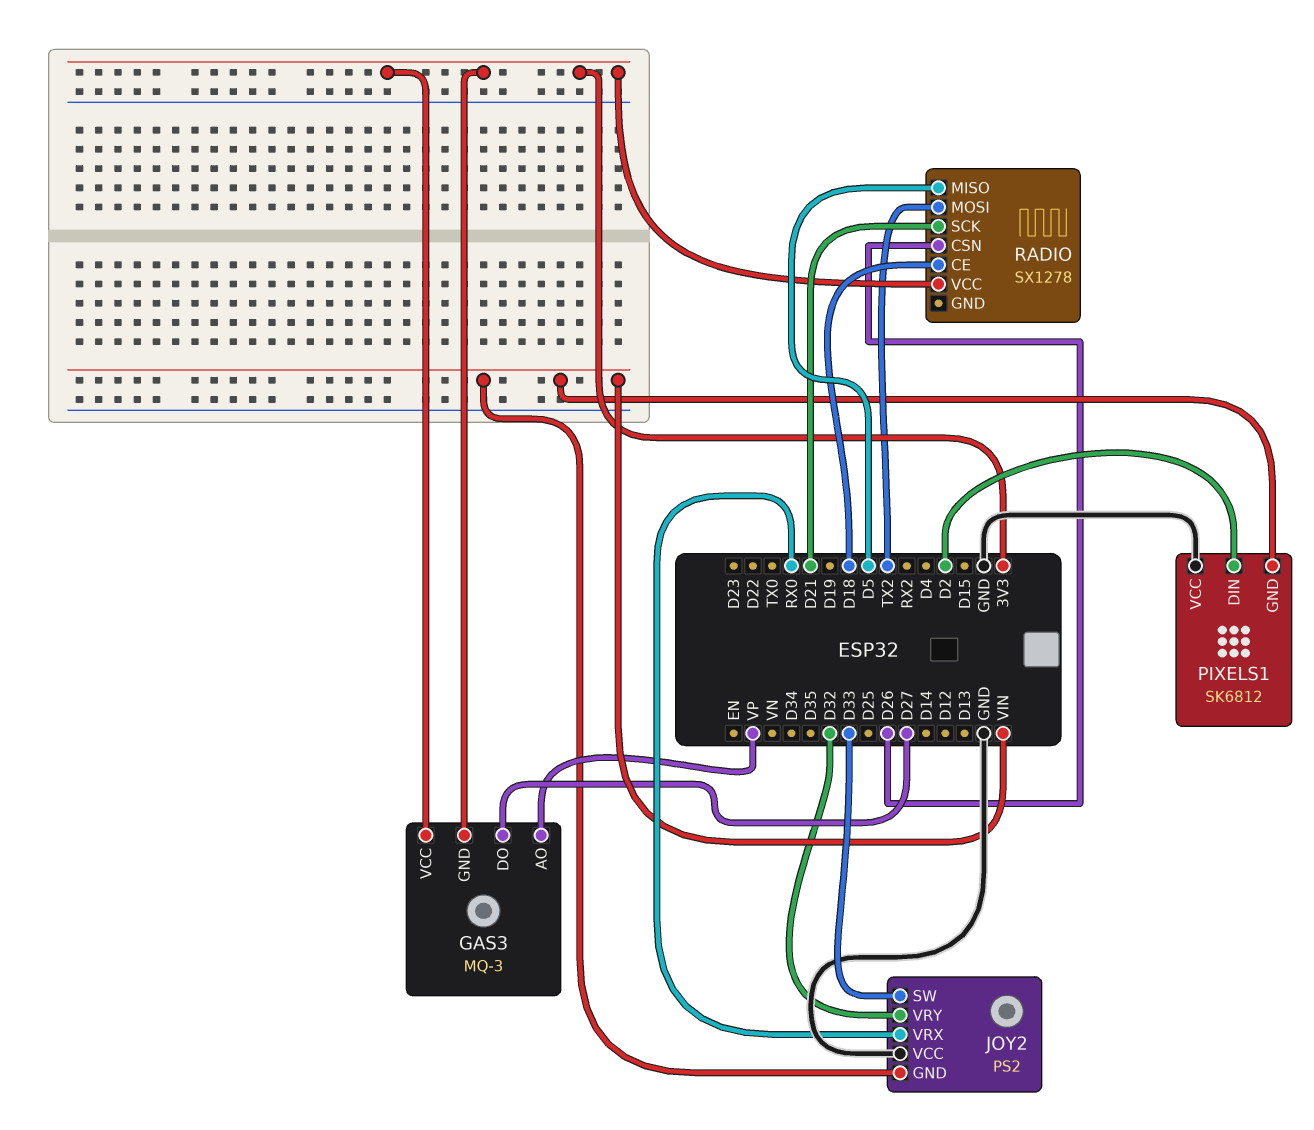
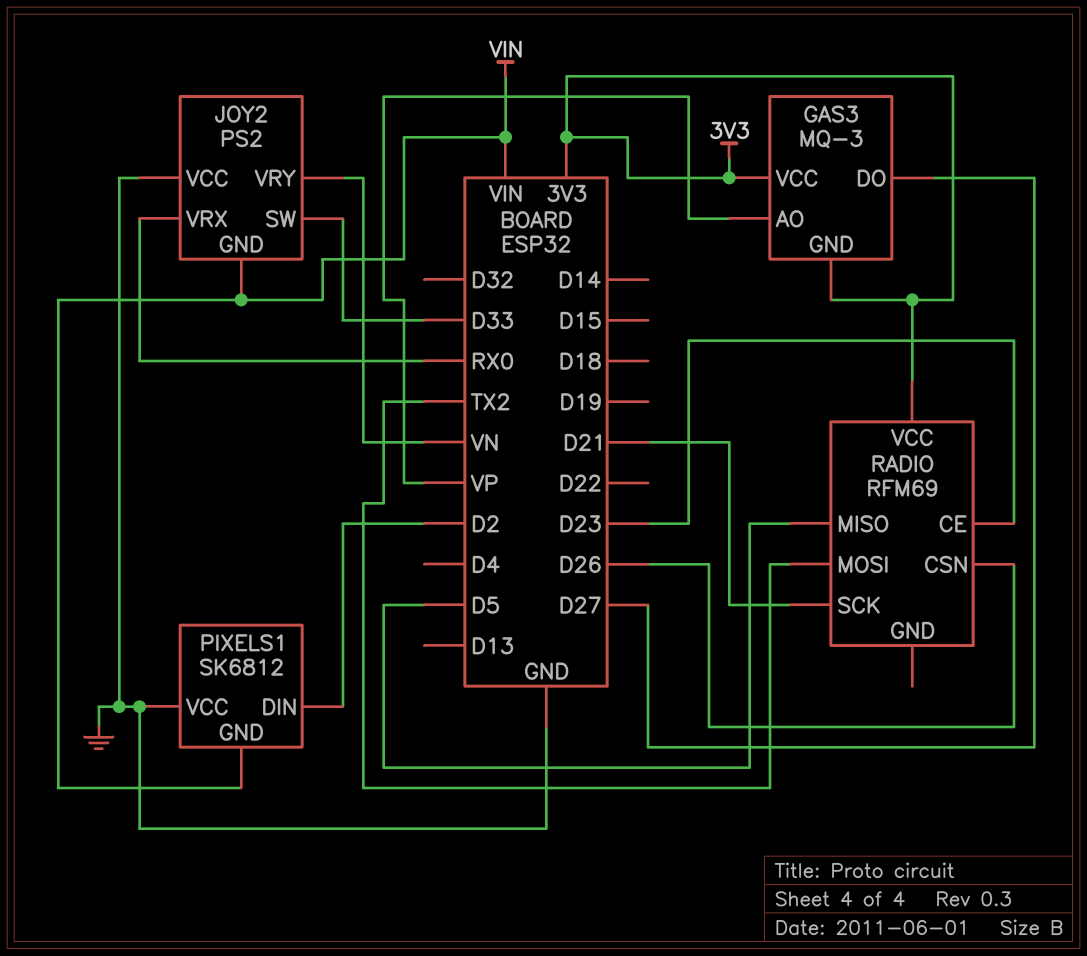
JOY2 pin VRY: D32 -> VN
RADIO: SX1278 -> RFM69
RADIO pin CE: D18 -> D23

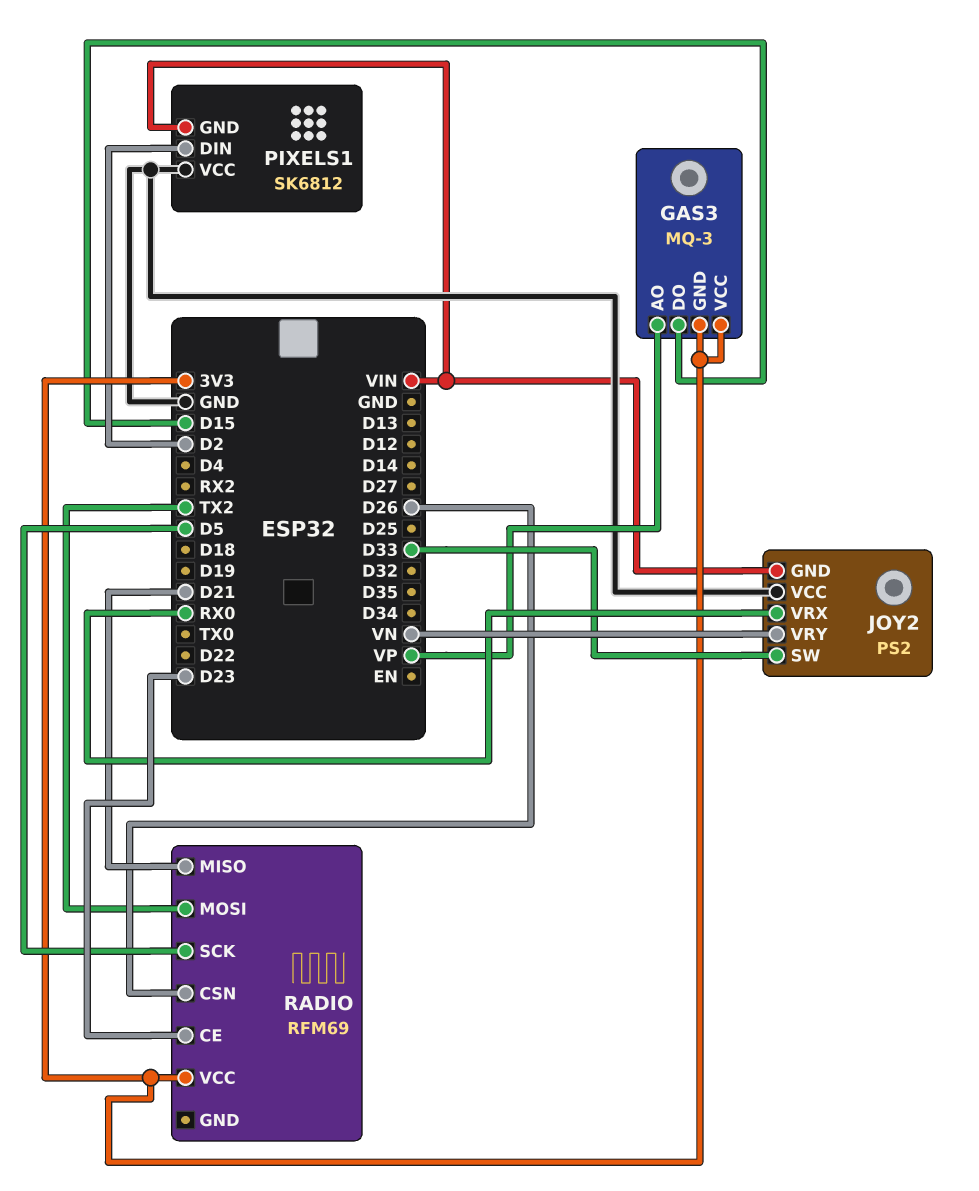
GAS3 pin DO: D27 -> D15
RADIO pin MISO: D5 -> D21
RADIO pin SCK: D21 -> D5

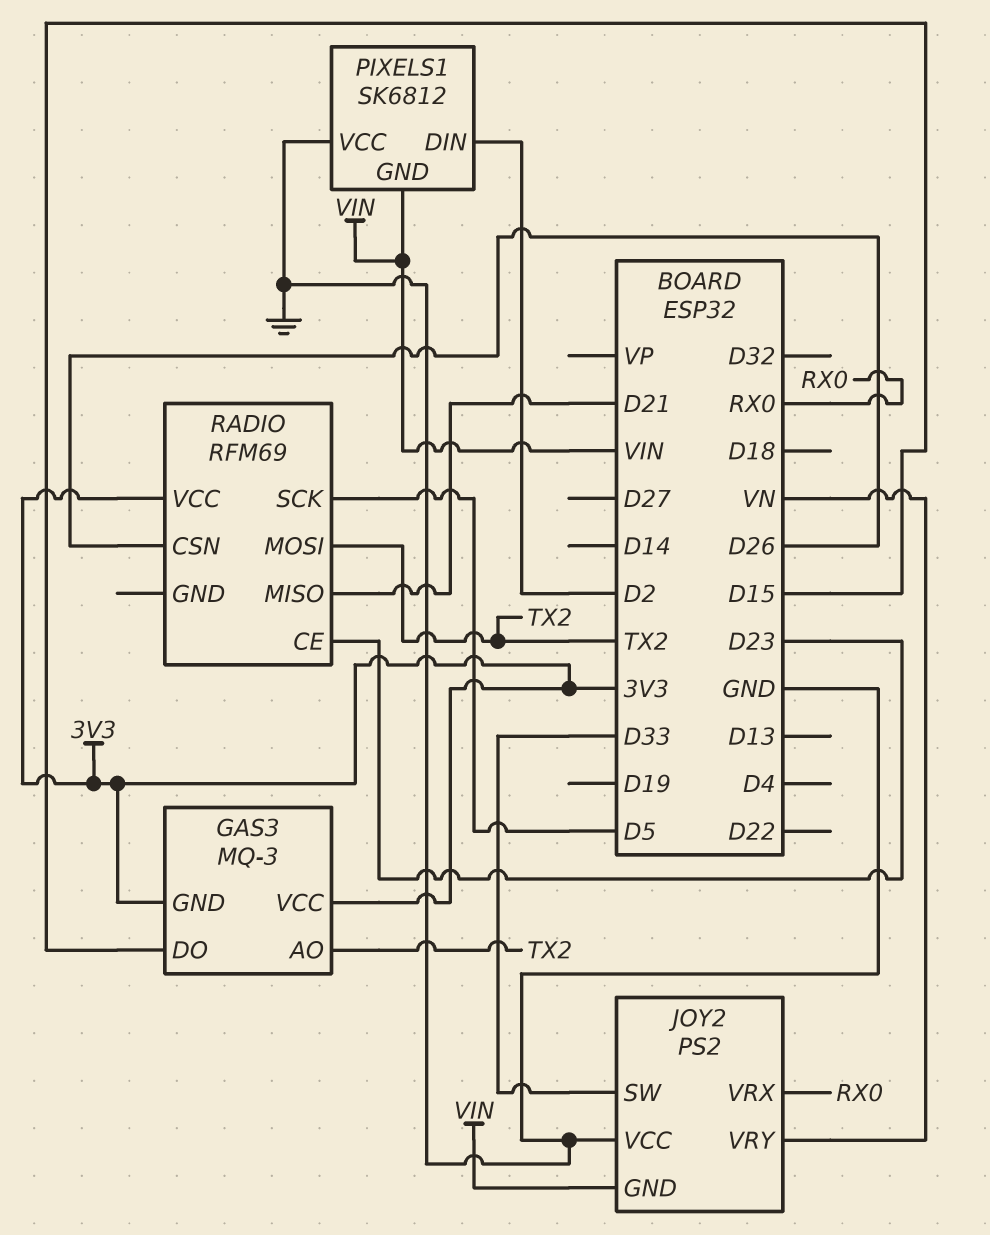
GAS3 pin AO: VP -> TX2

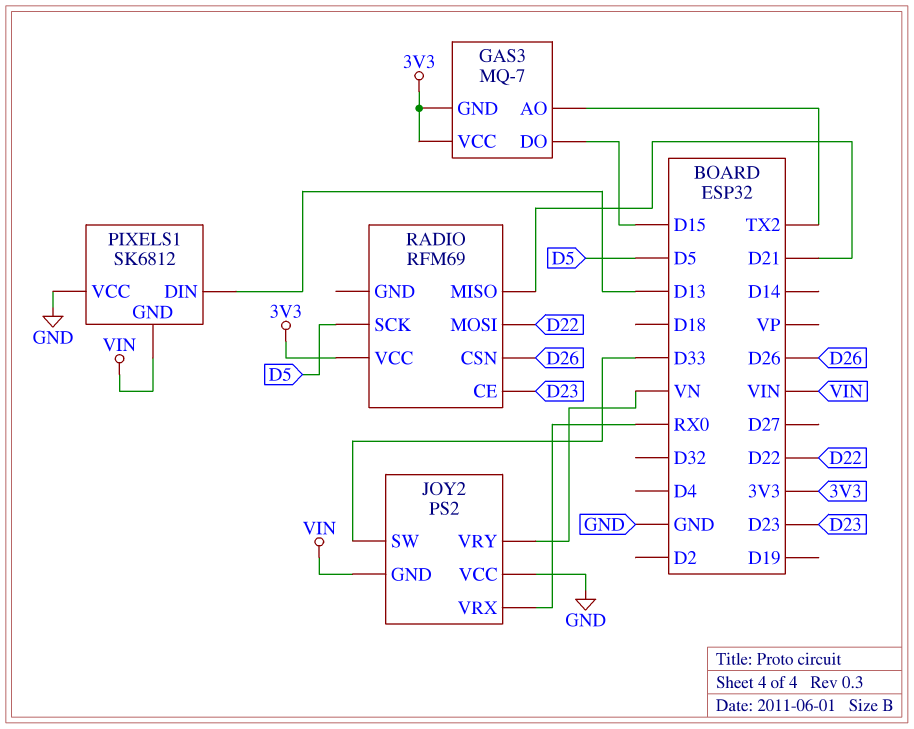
GAS3: MQ-3 -> MQ-7
PIXELS1 pin DIN: D2 -> D13
RADIO pin MOSI: TX2 -> D22

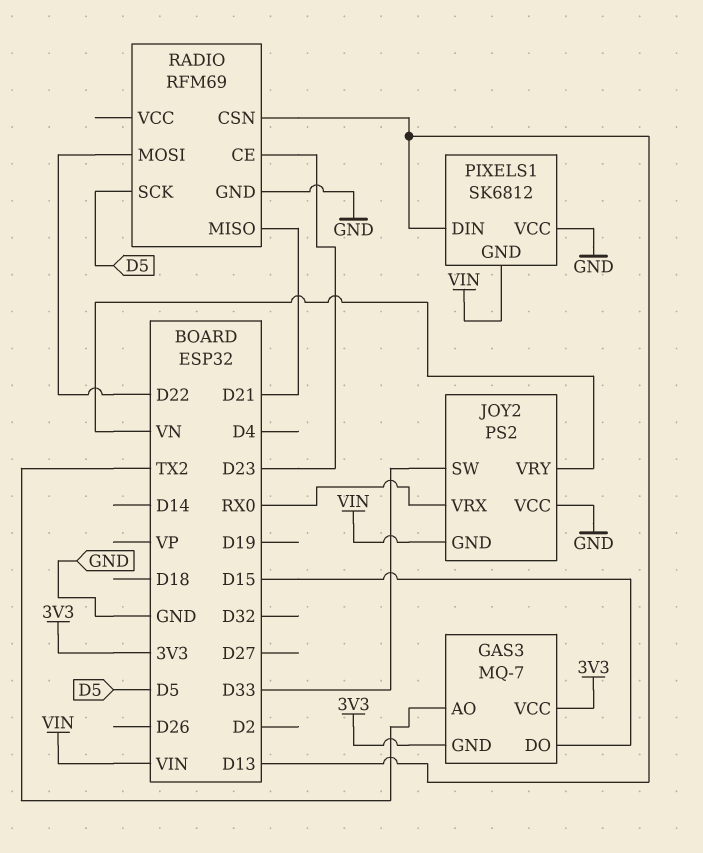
RADIO pin CSN: D26 -> D13
RADIO pin GND: none -> GND
RADIO pin VCC: 3V3 -> none

